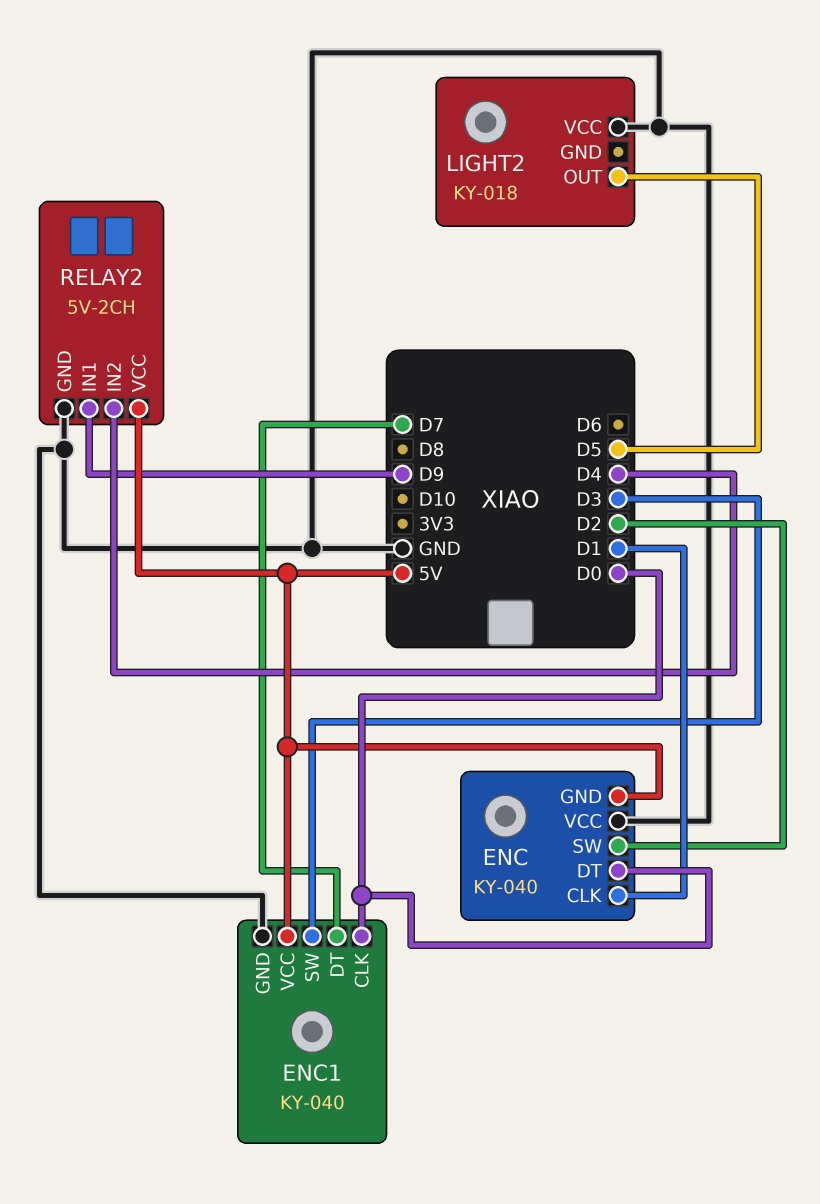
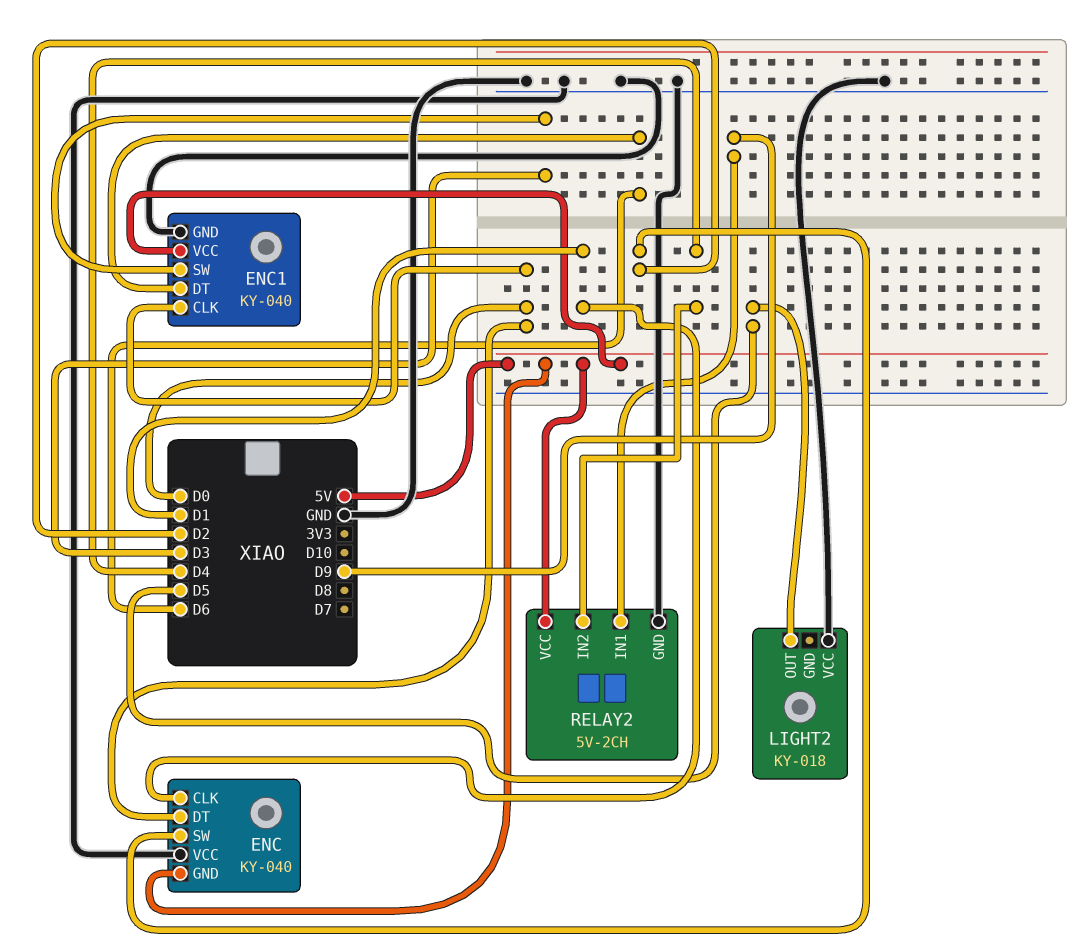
ENC1 pin DT: D7 -> D6

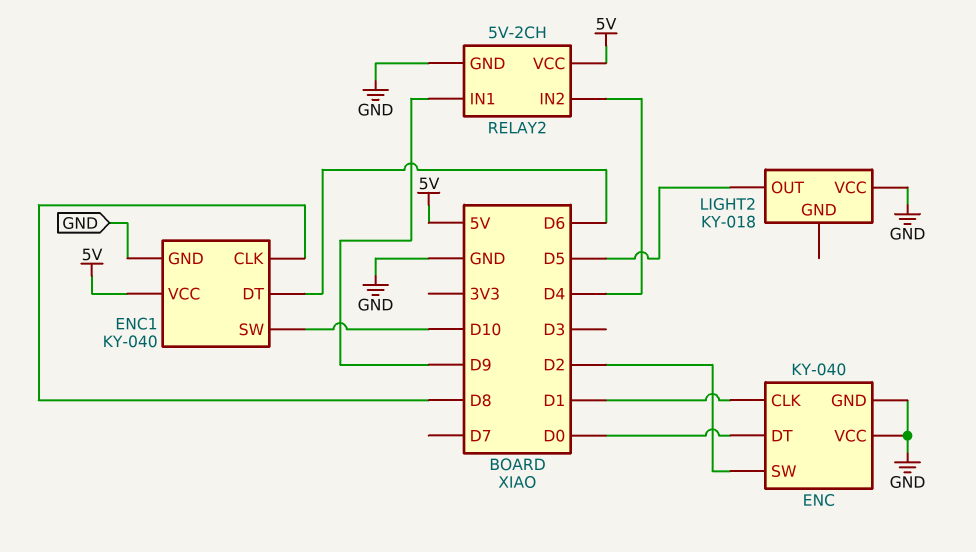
ENC pin GND: 5V -> GND
ENC1 pin CLK: D0 -> D8
ENC1 pin SW: D3 -> D10

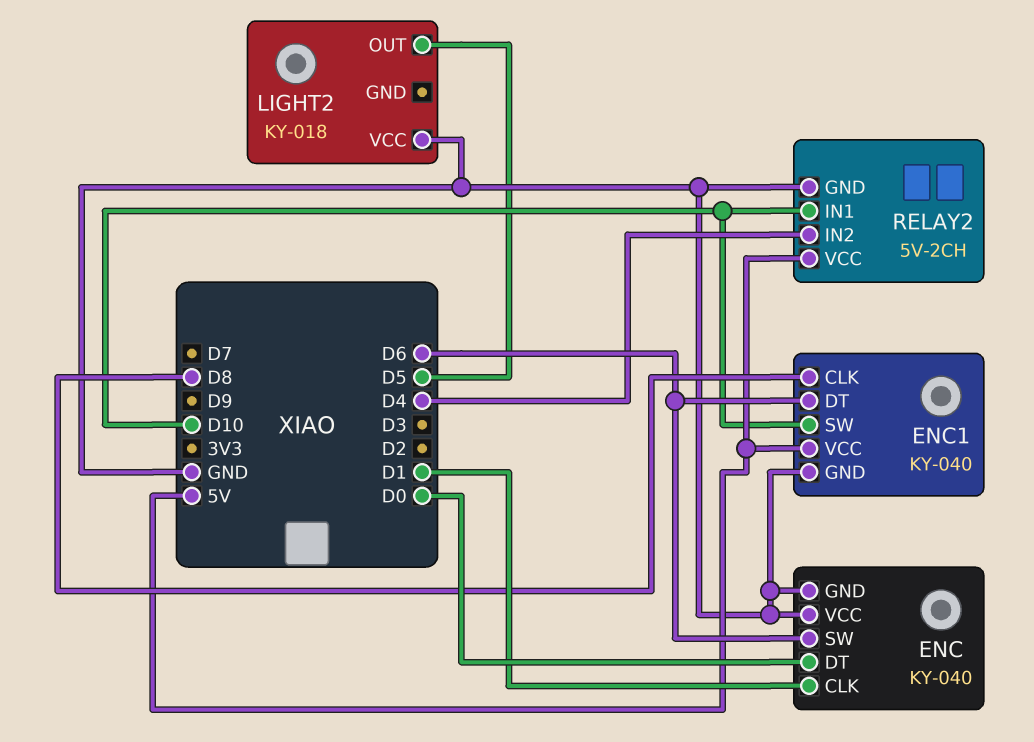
ENC pin SW: D2 -> D6
RELAY2 pin IN1: D9 -> D10

